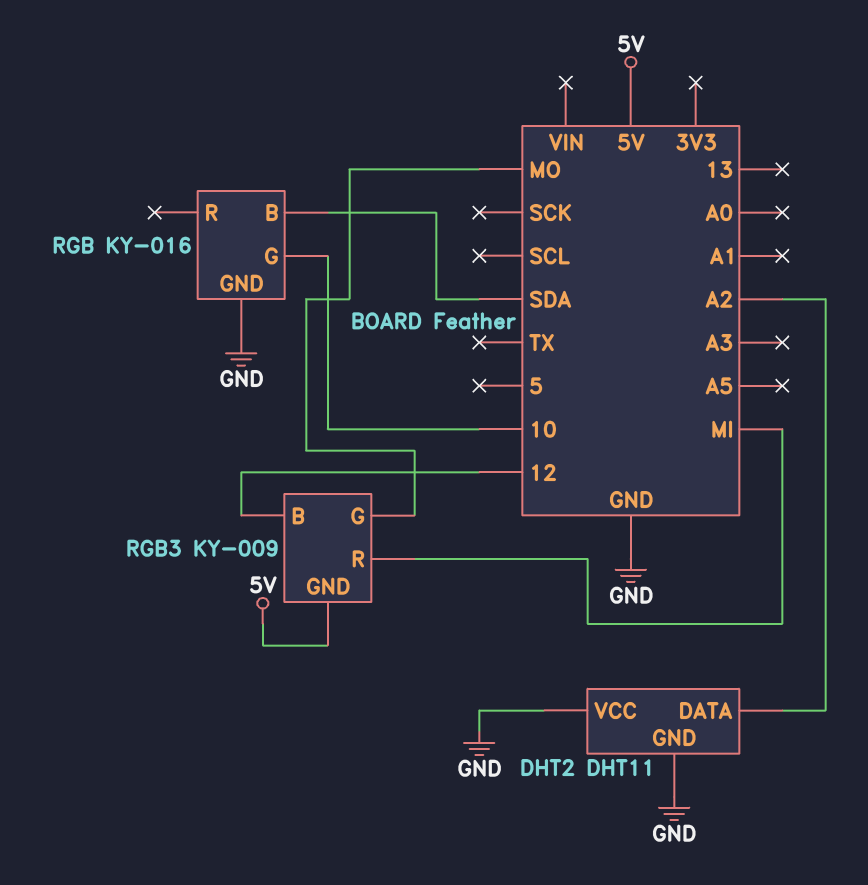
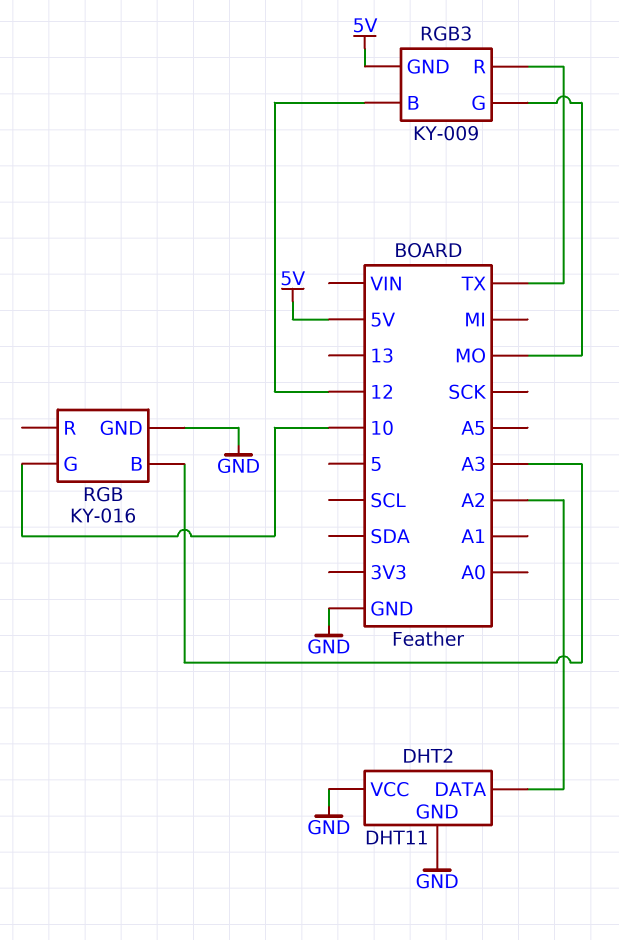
RGB pin B: SDA -> A3
RGB3 pin R: MI -> TX

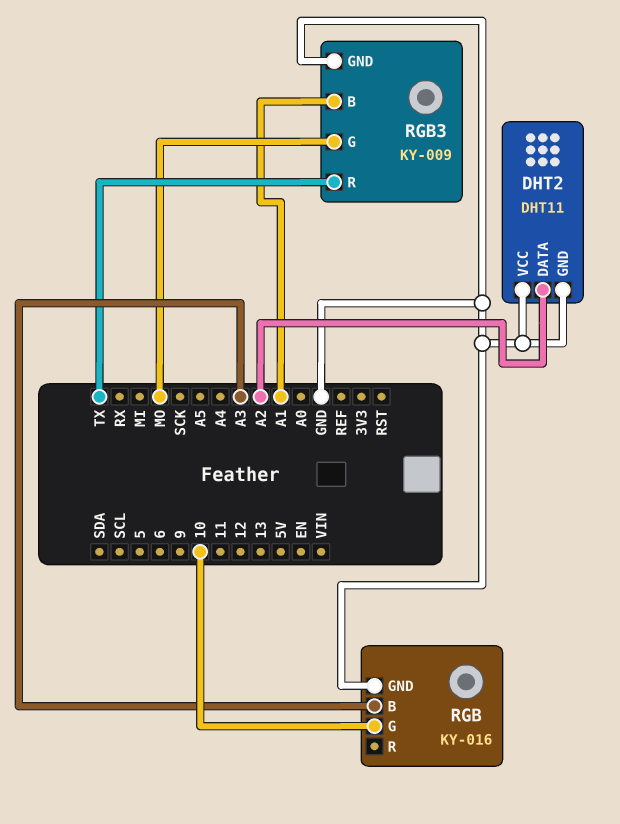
RGB3 pin B: 12 -> A1
RGB3 pin GND: 5V -> GND

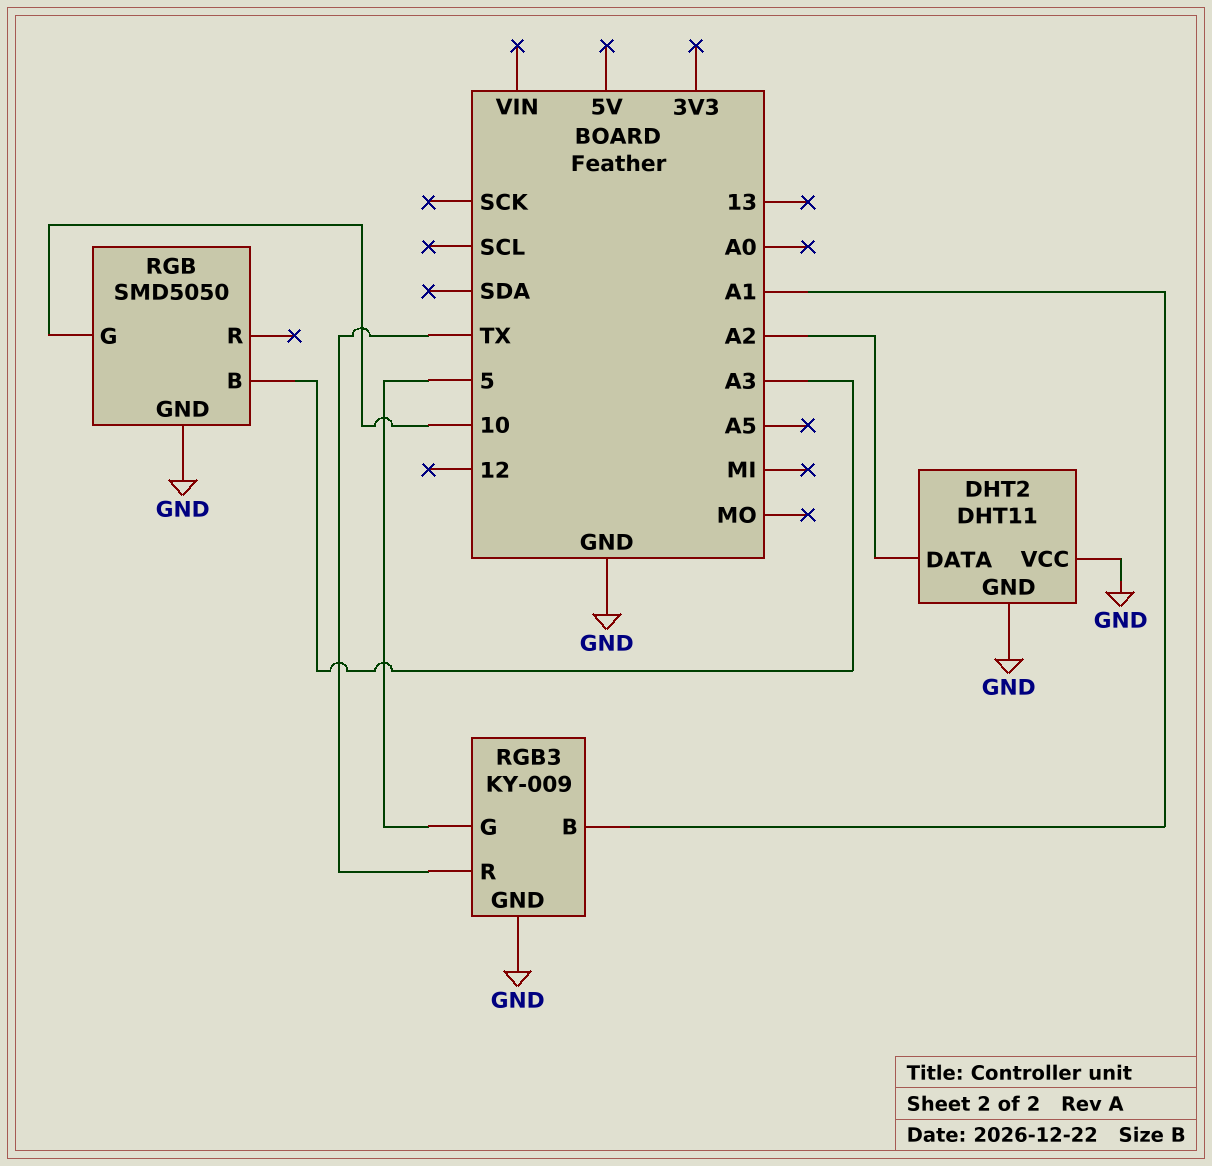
RGB: KY-016 -> SMD5050
RGB3 pin G: MO -> 5

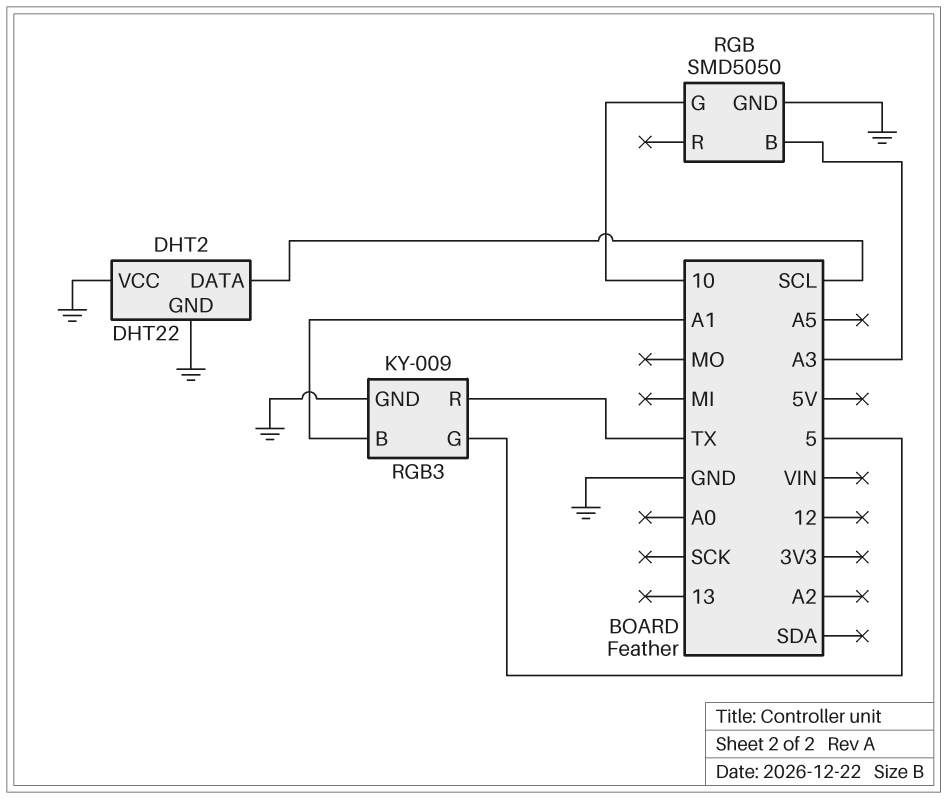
DHT2: DHT11 -> DHT22
DHT2 pin DATA: A2 -> SCL

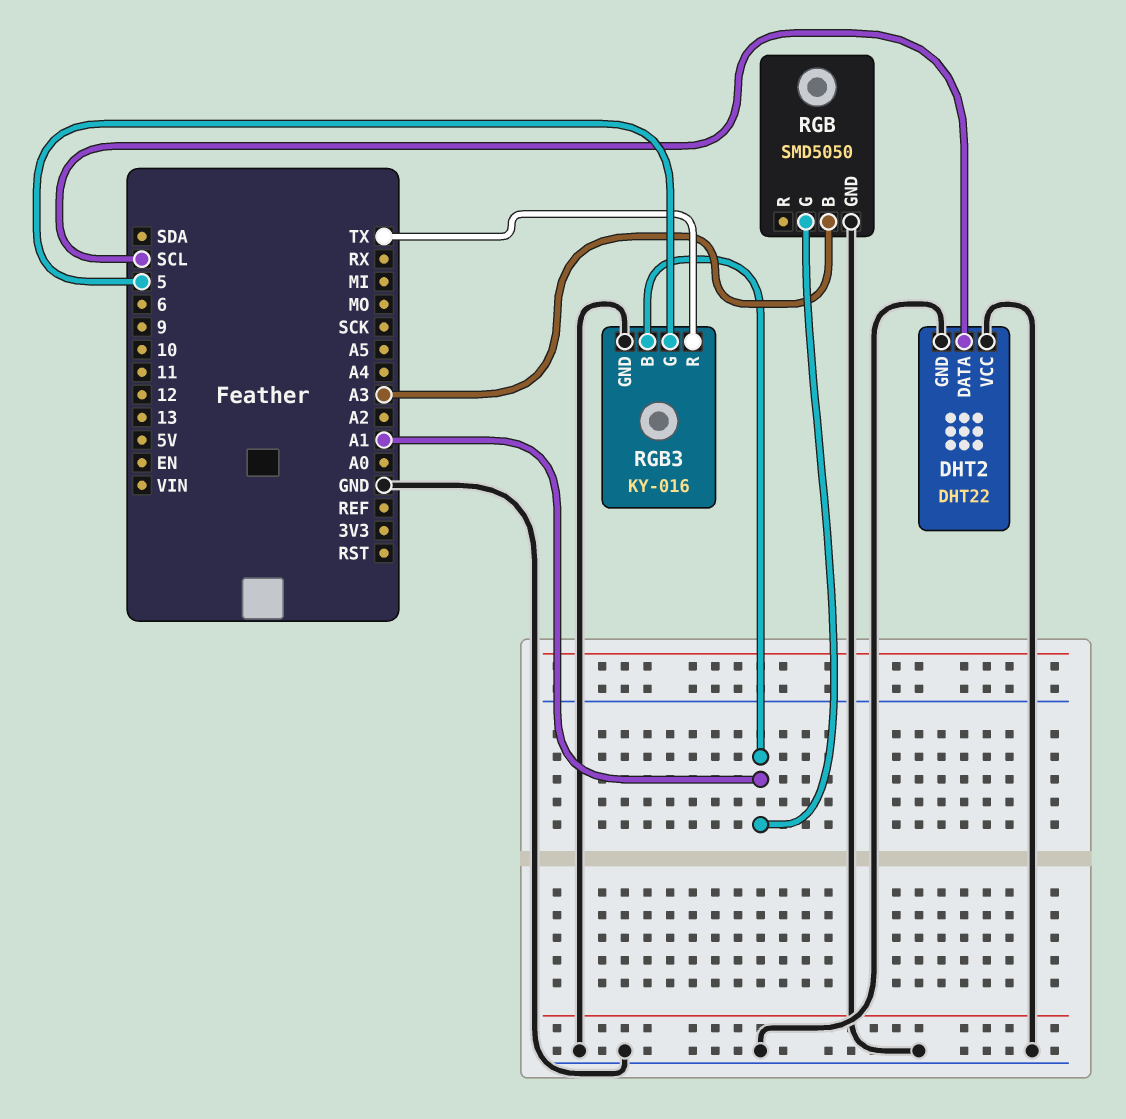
RGB pin G: 10 -> A1
RGB3: KY-009 -> KY-016

